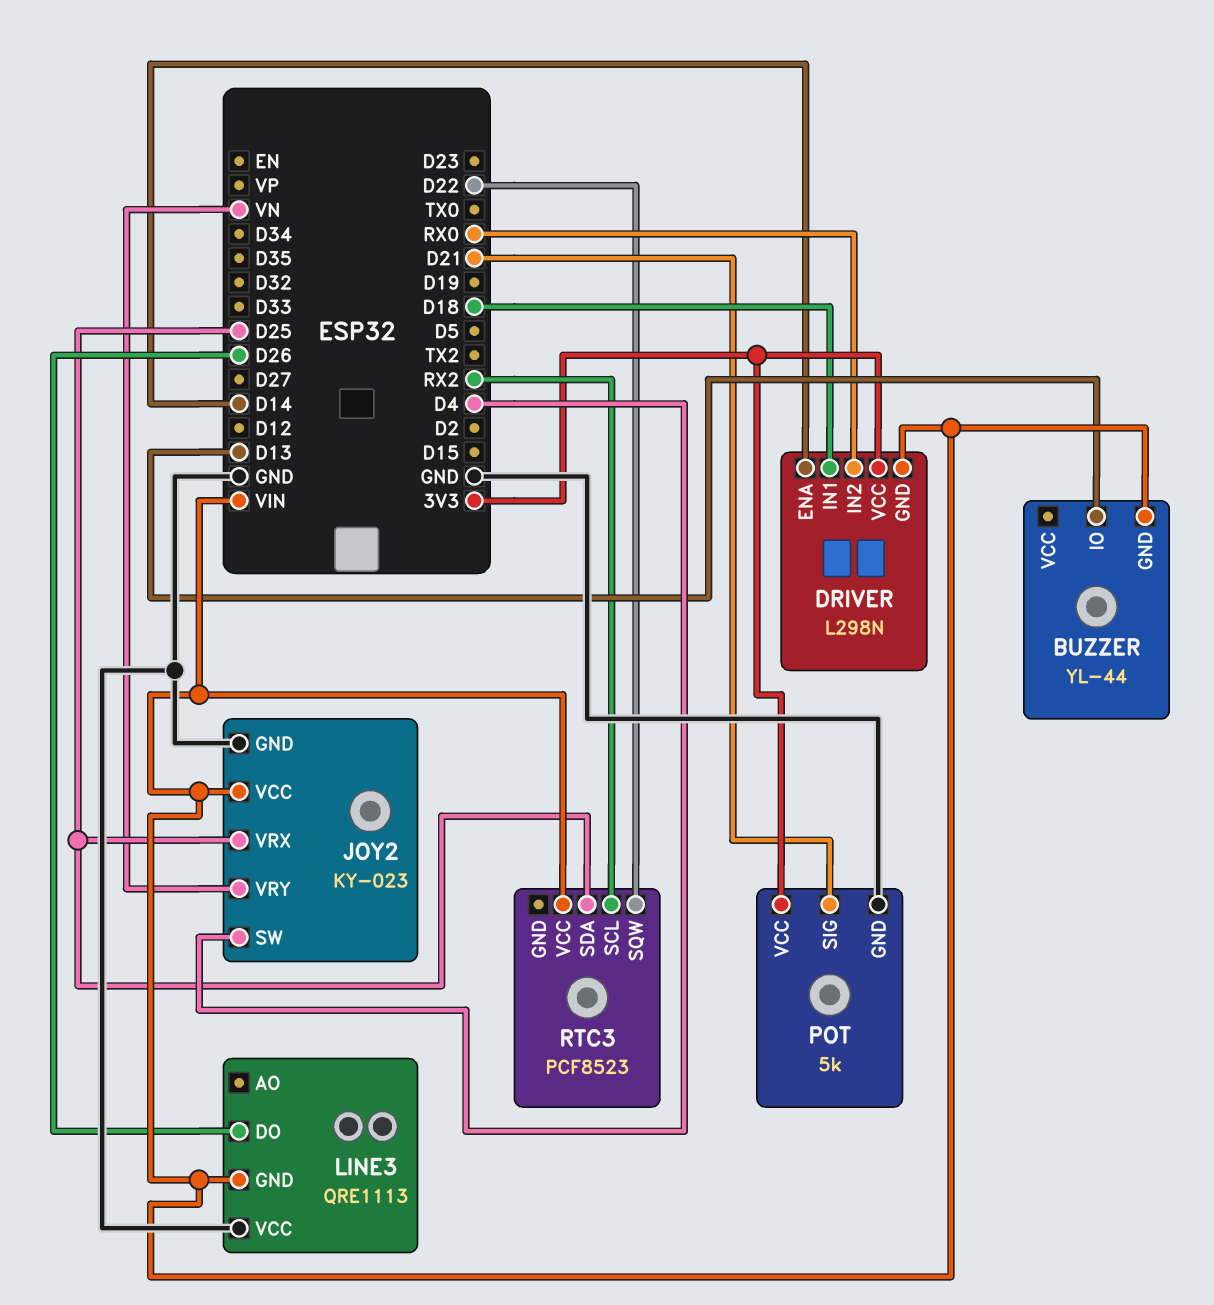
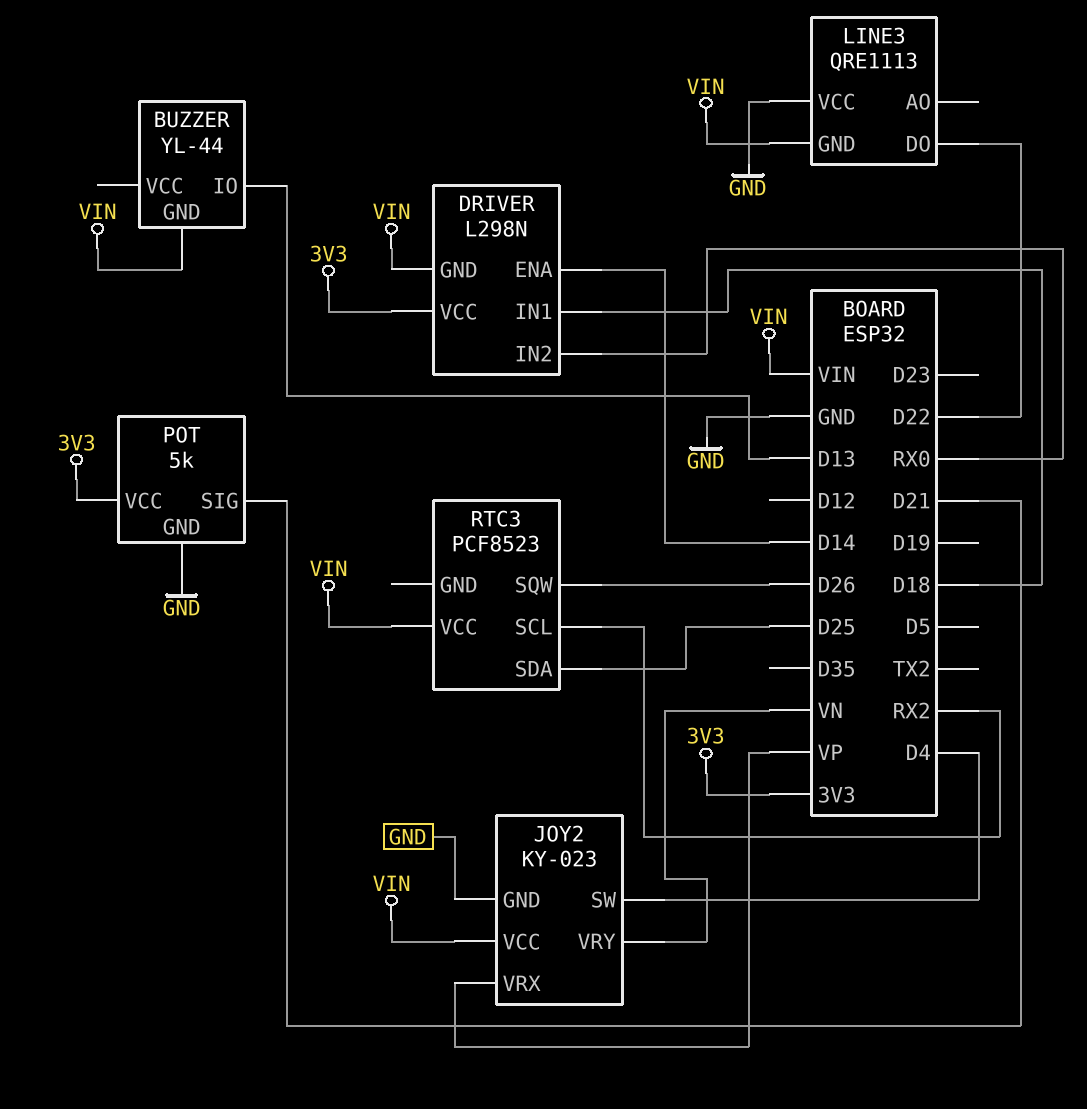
JOY2 pin VRX: D25 -> VP
LINE3 pin DO: D26 -> D22
RTC3 pin SQW: D22 -> D26

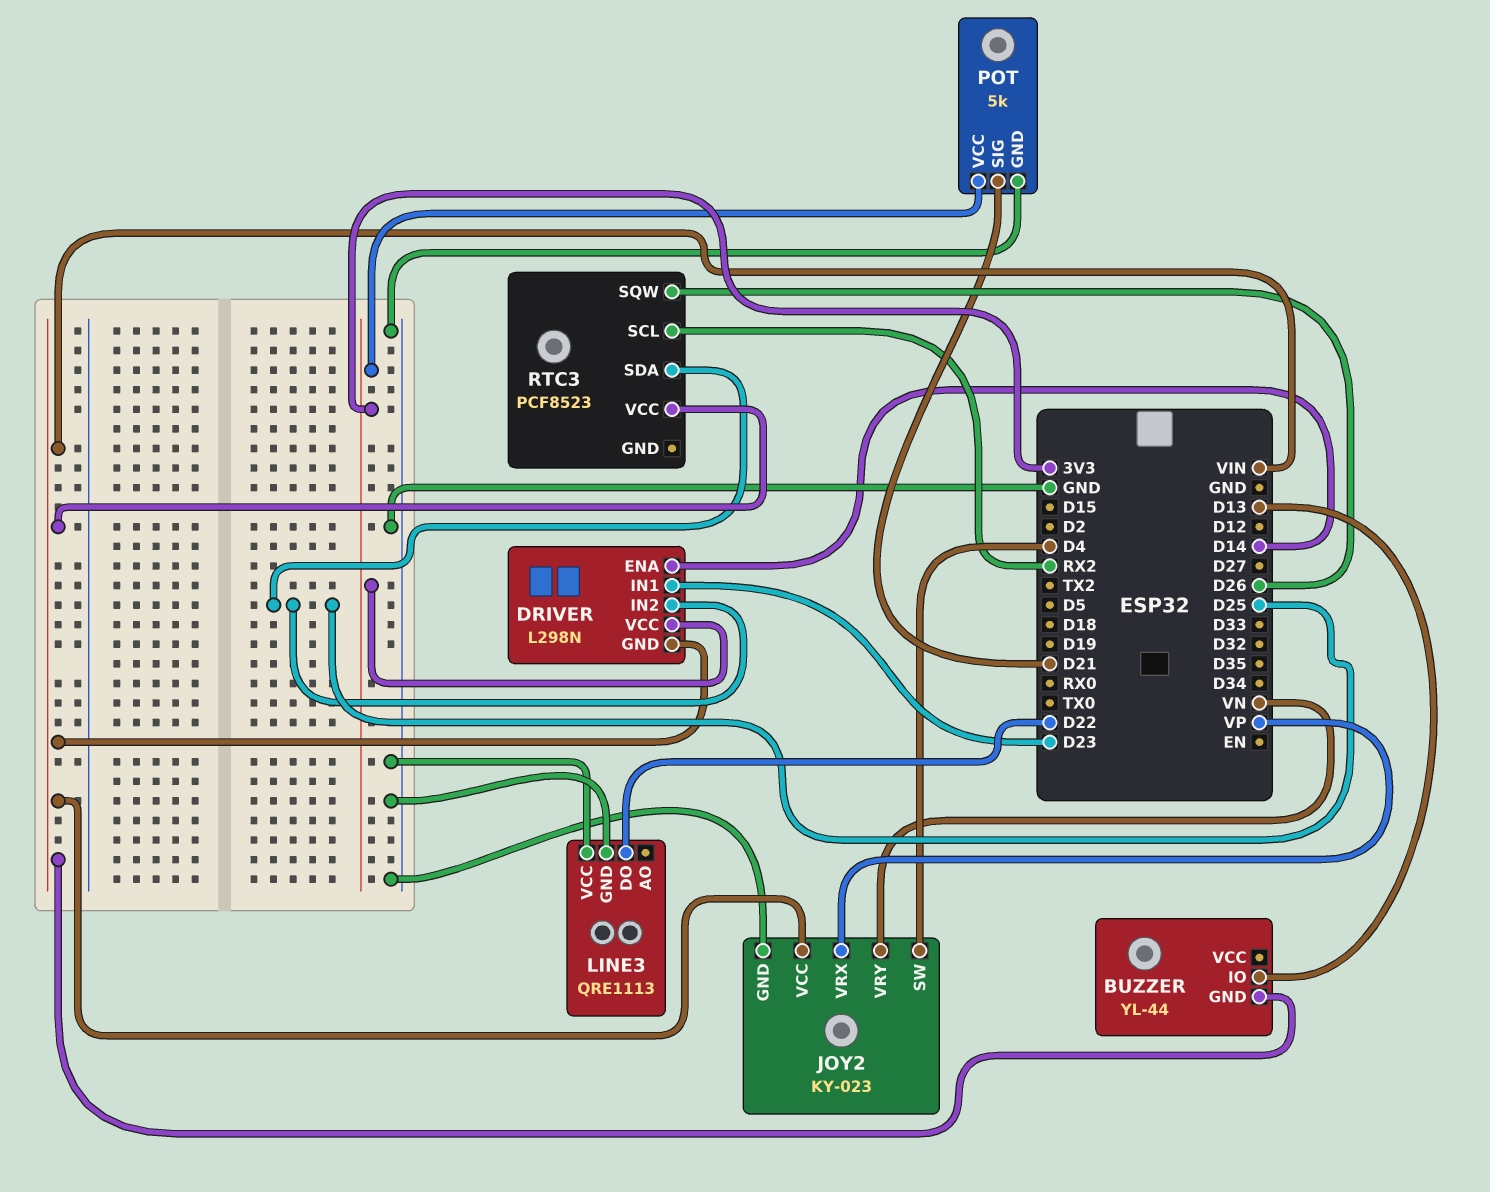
DRIVER pin IN1: D18 -> D23
DRIVER pin IN2: RX0 -> D25
LINE3 pin GND: VIN -> GND

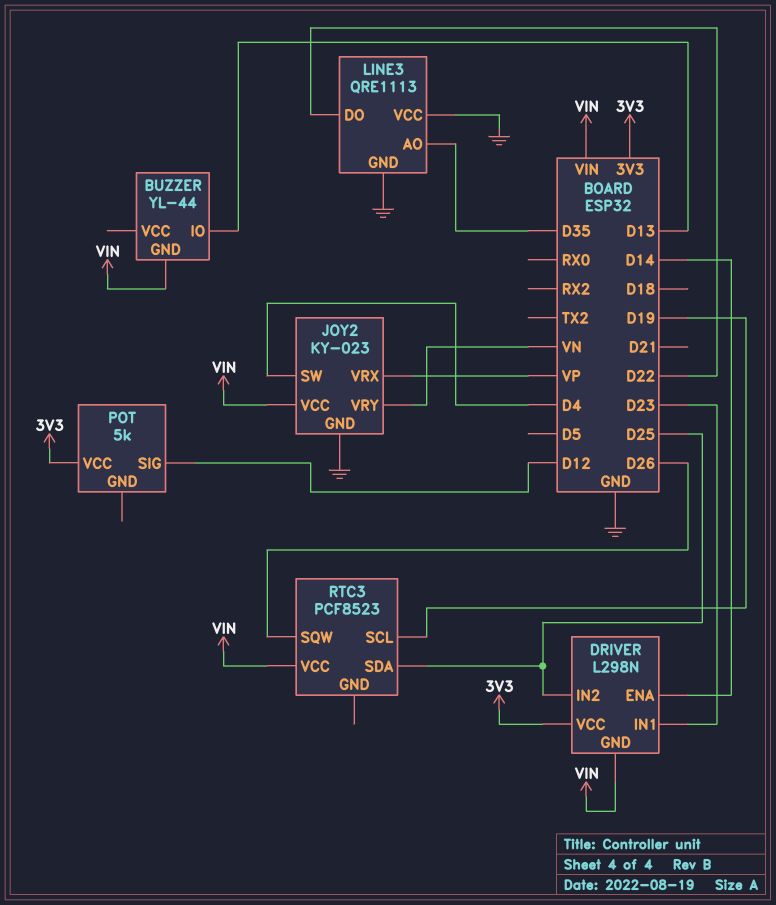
LINE3 pin AO: none -> D35
POT pin GND: GND -> none
POT pin SIG: D21 -> D12
RTC3 pin SCL: RX2 -> D19

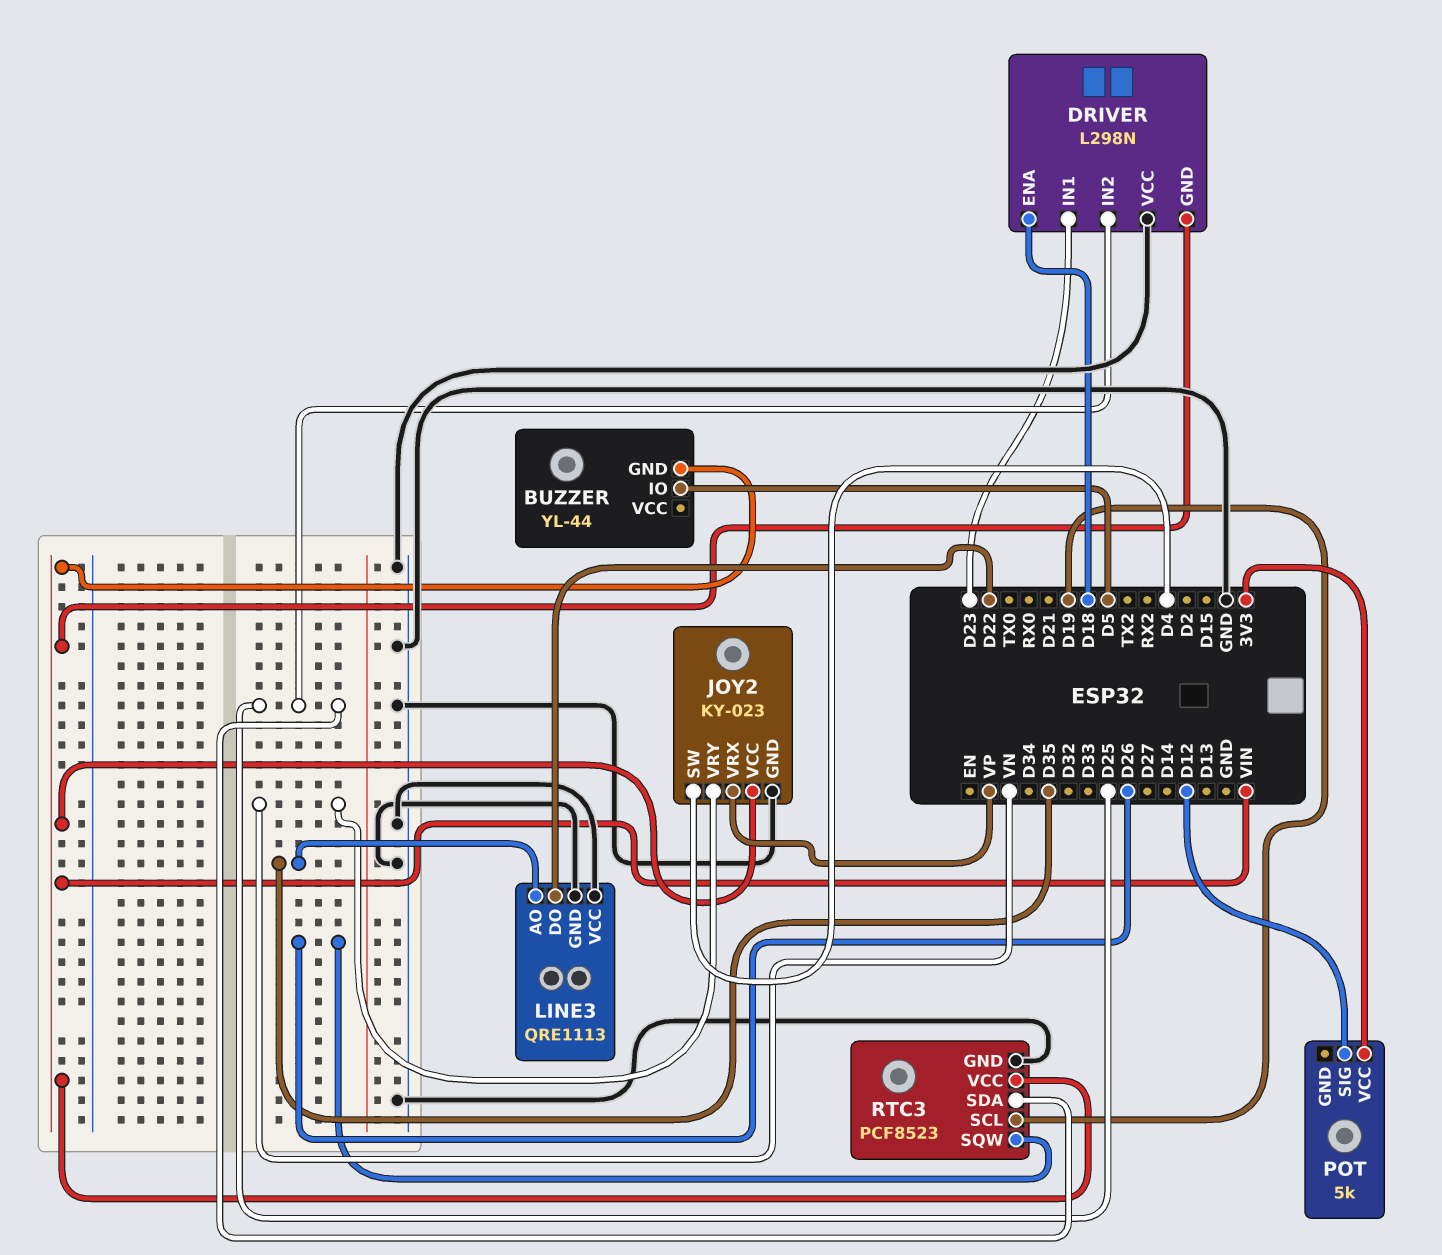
BUZZER pin IO: D13 -> D5
DRIVER pin ENA: D14 -> D18
DRIVER pin VCC: 3V3 -> GND
RTC3 pin GND: none -> GND

